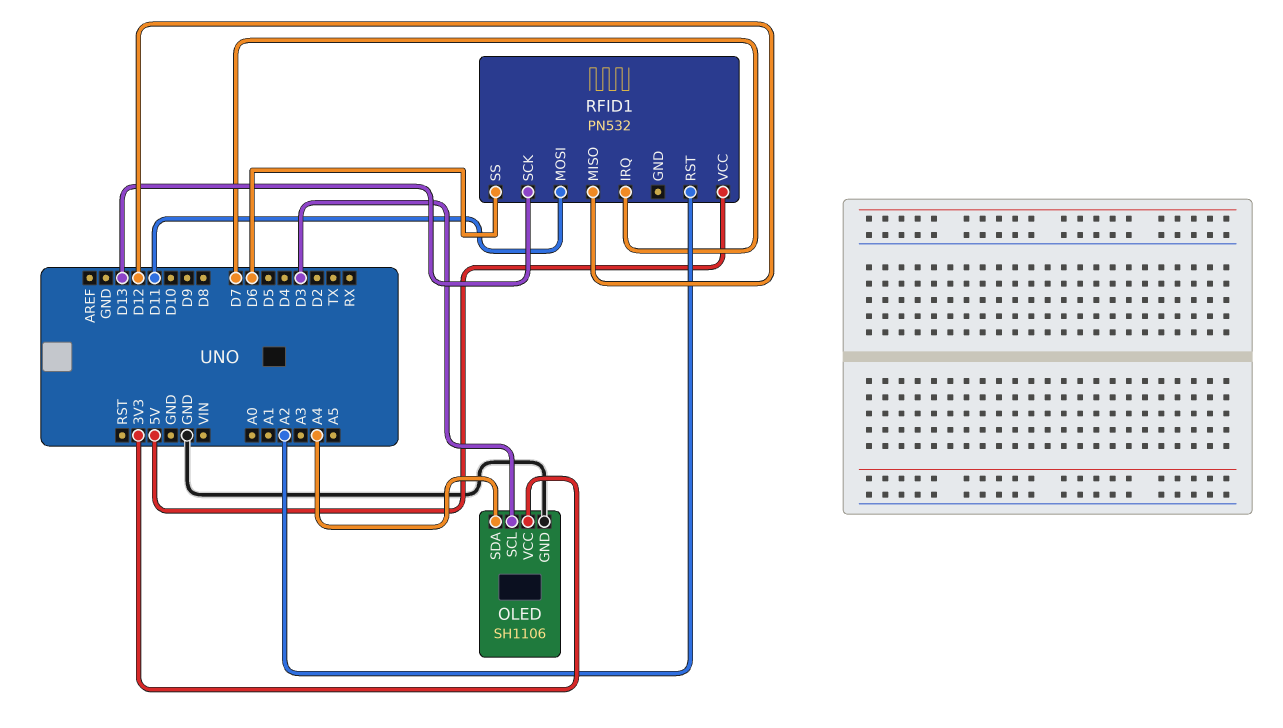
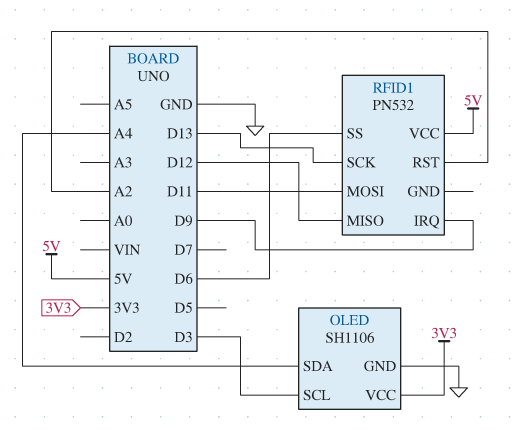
RFID1 pin IRQ: D7 -> D9

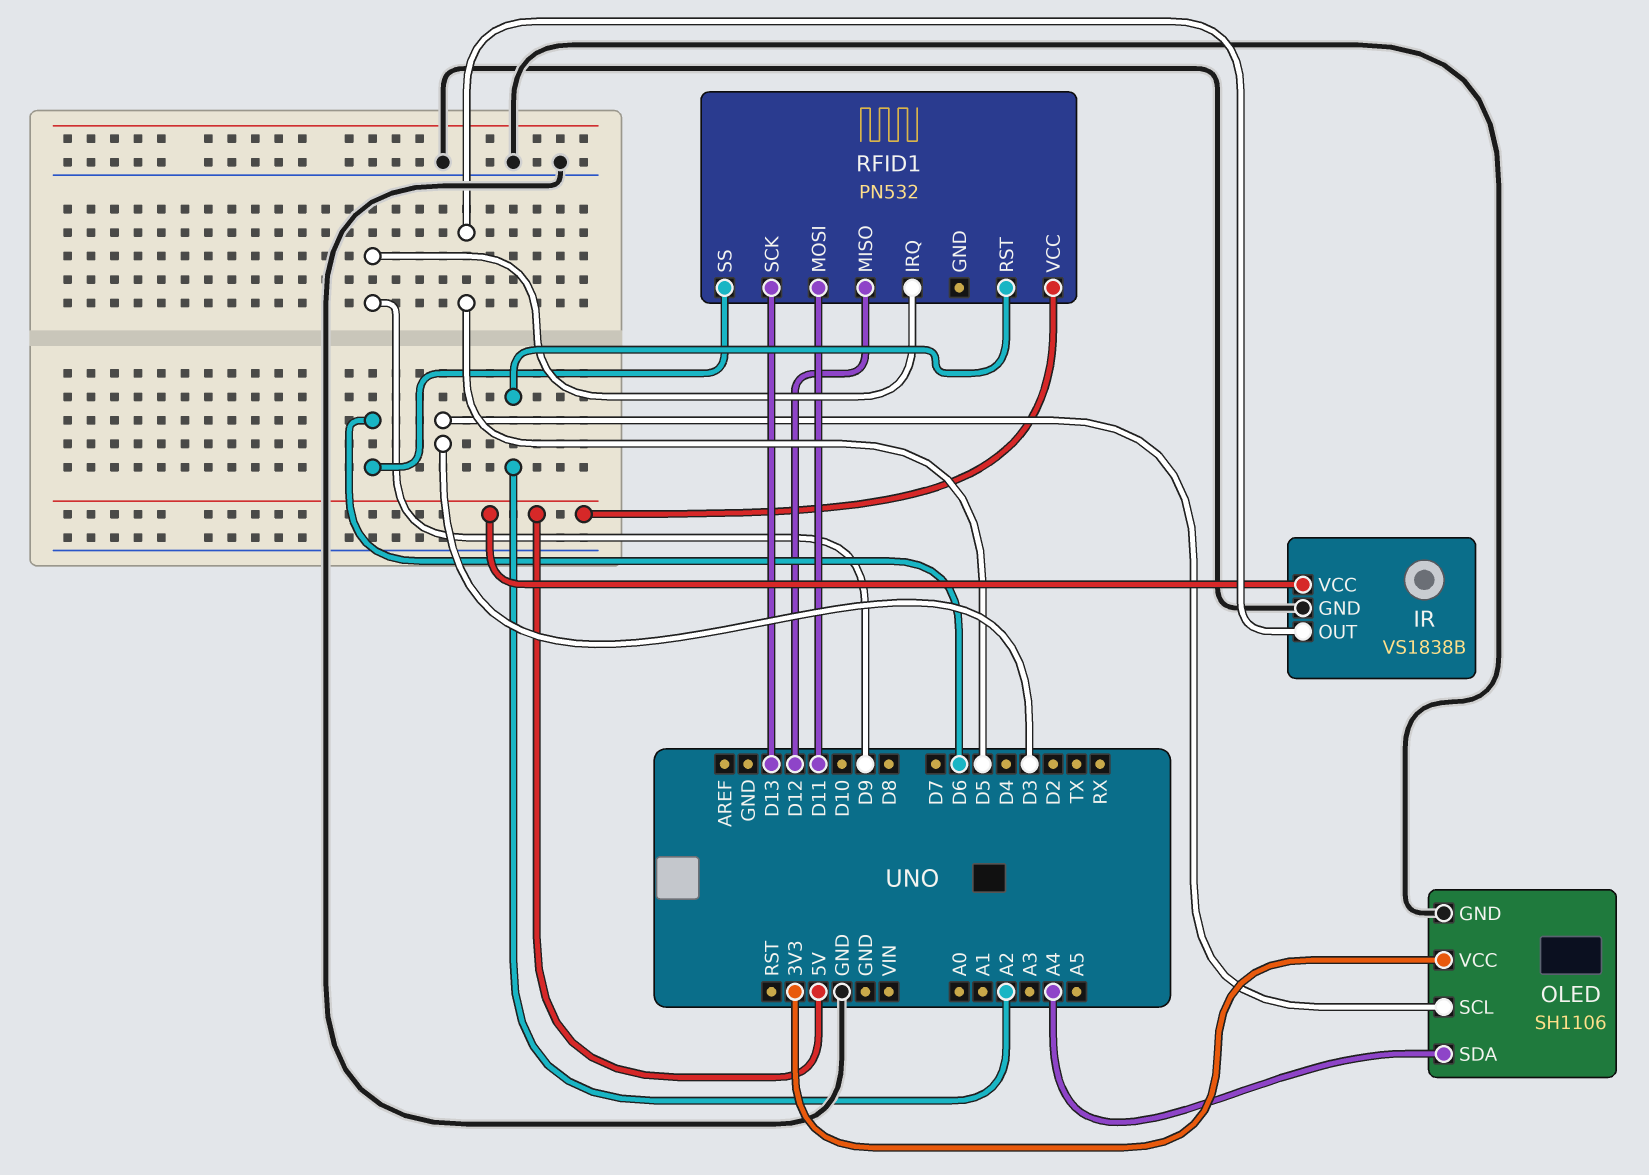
IR: none -> VS1838B
IR pin GND: none -> GND
IR pin OUT: none -> D5
IR pin VCC: none -> 5V

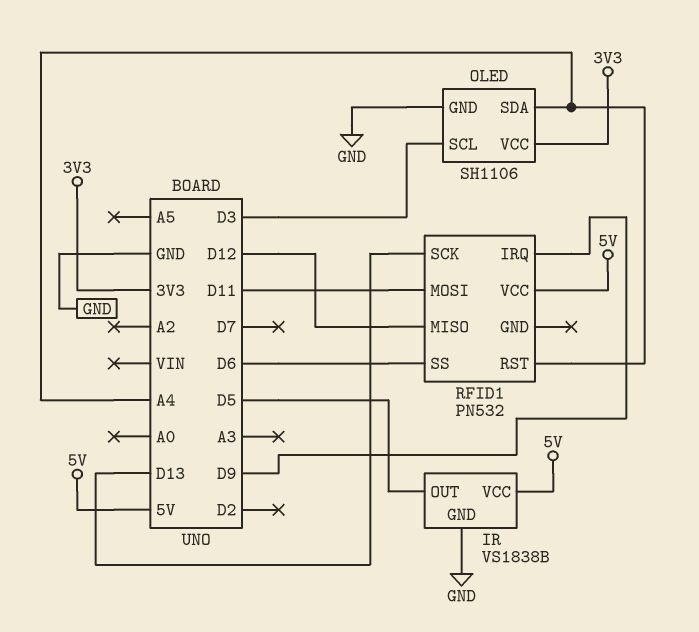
RFID1 pin RST: A2 -> A4

